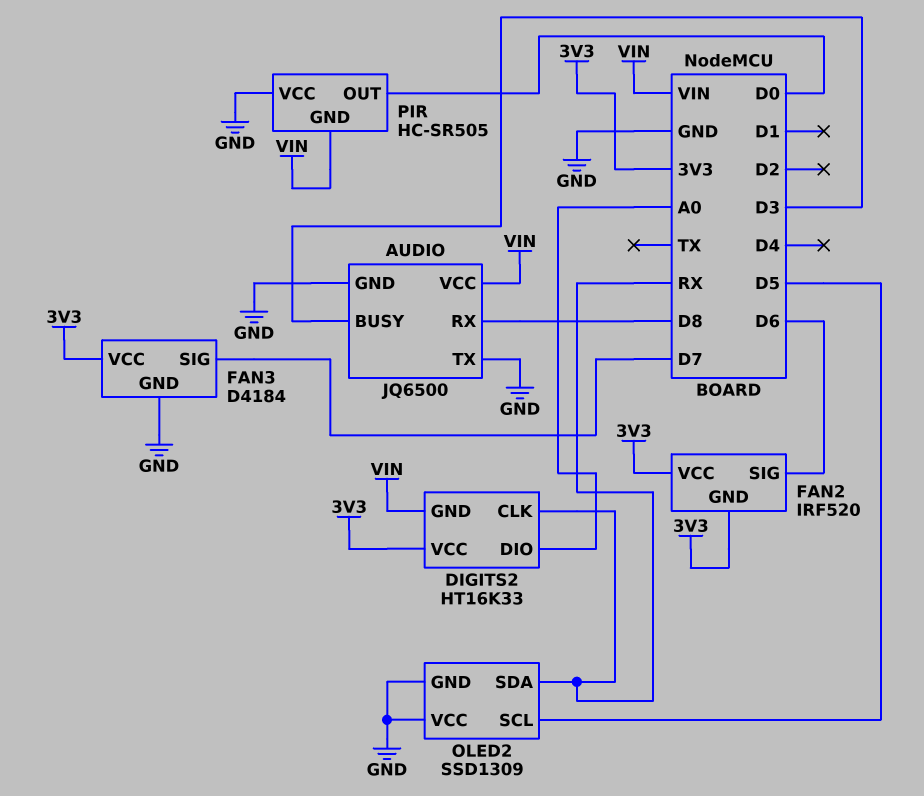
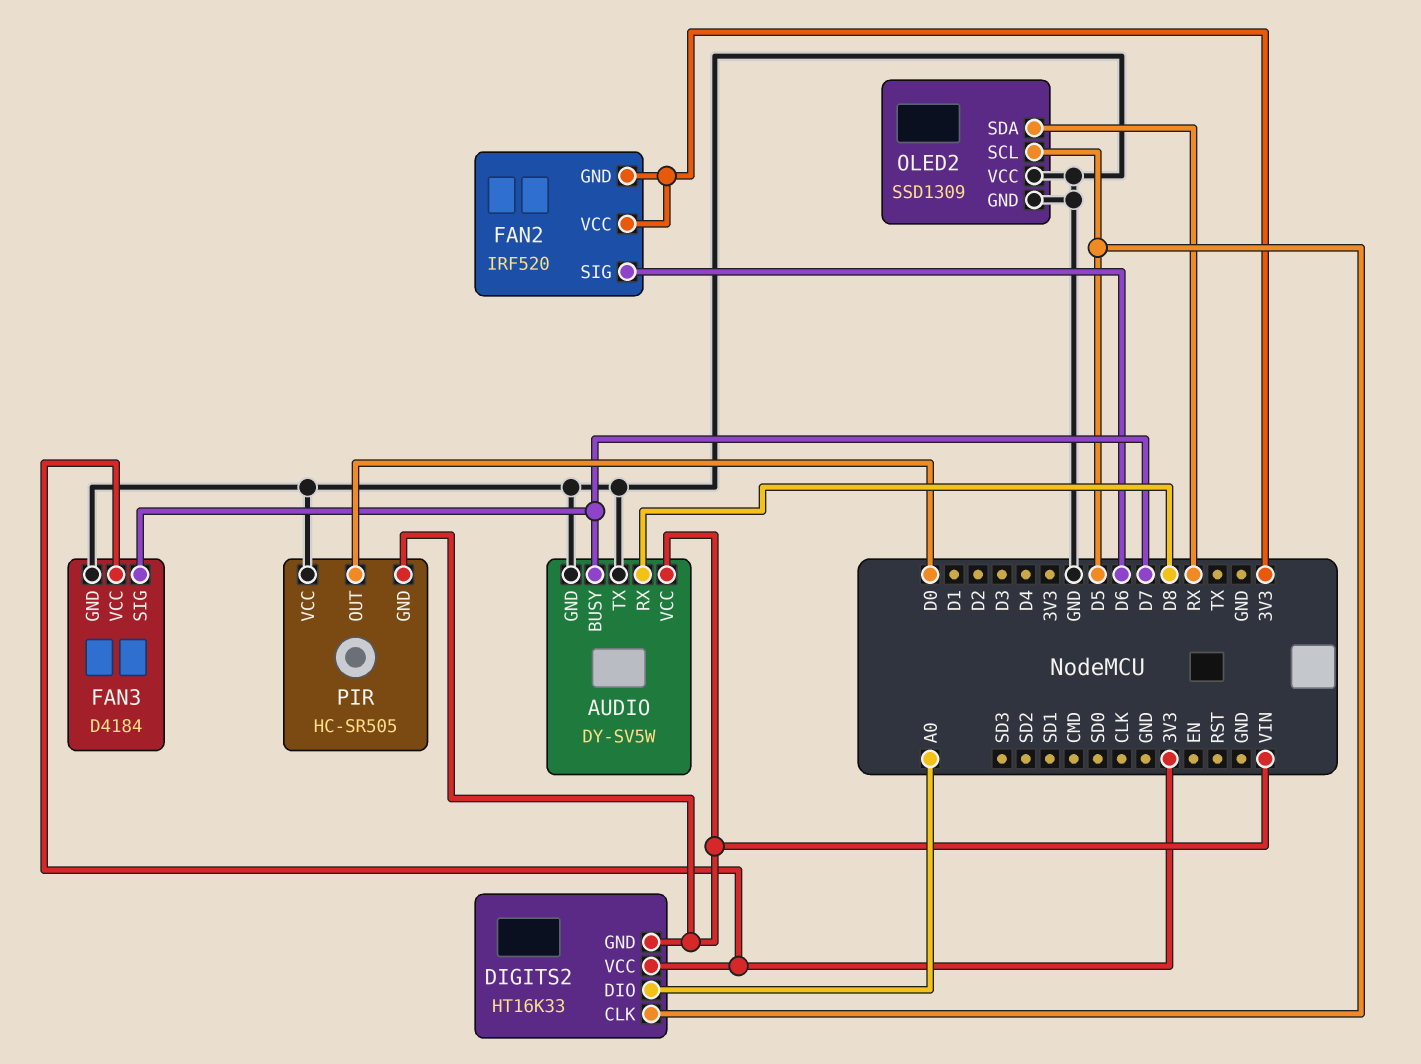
AUDIO: JQ6500 -> DY-SV5W
AUDIO pin BUSY: D3 -> D7
DIGITS2 pin CLK: RX -> D5

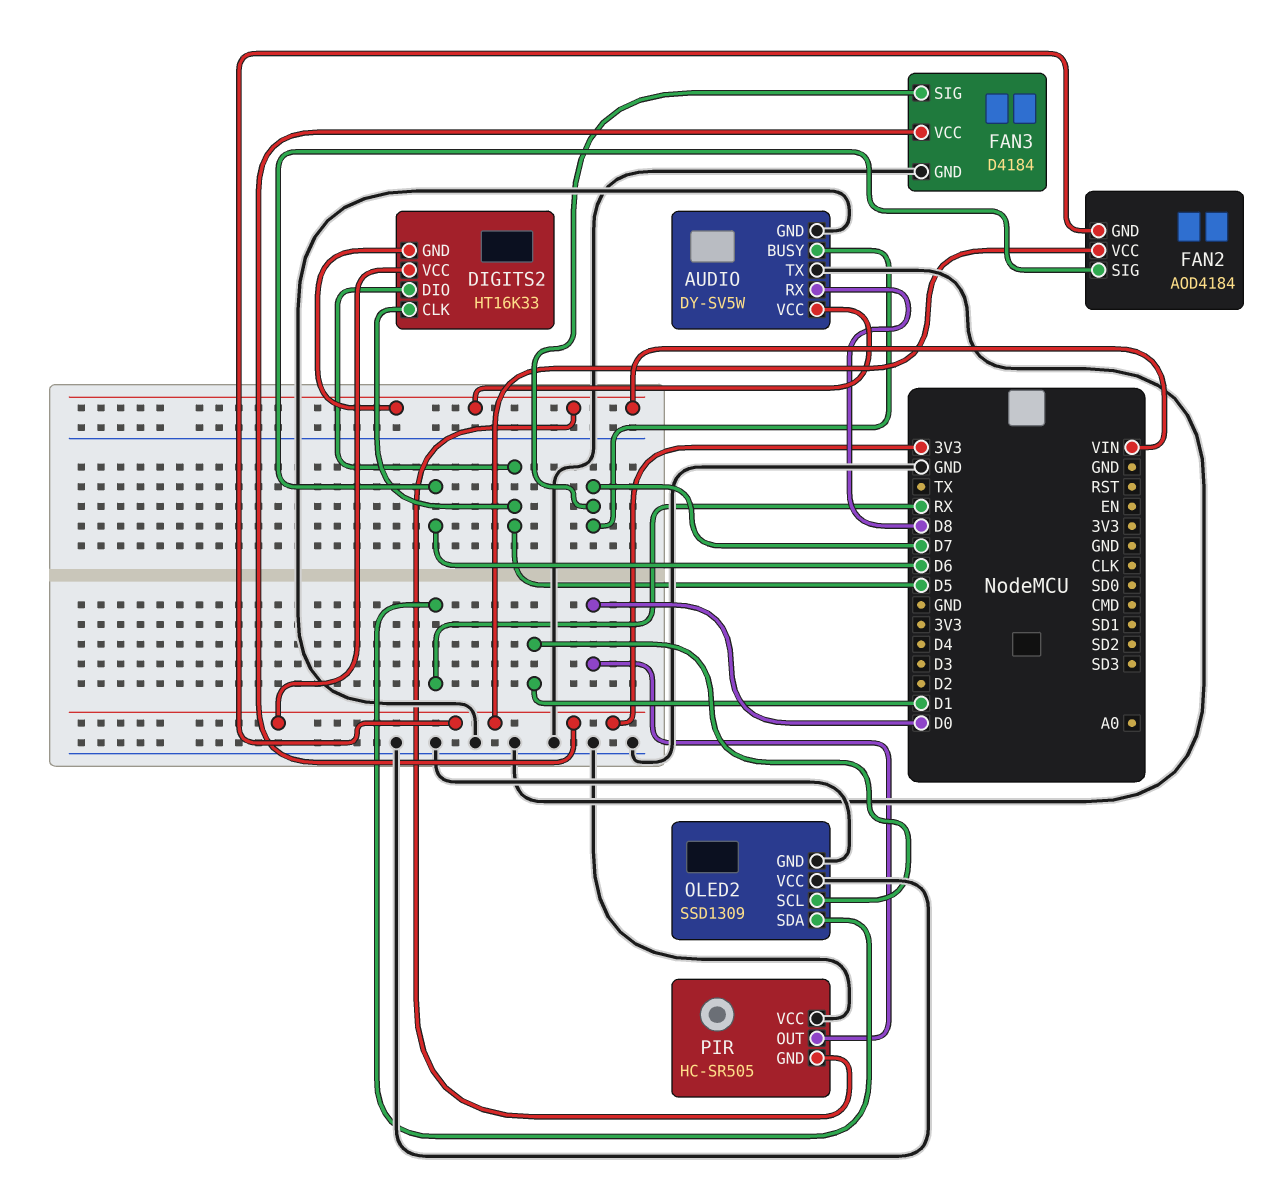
DIGITS2 pin DIO: A0 -> D5
FAN2: IRF520 -> AOD4184
OLED2 pin SCL: D5 -> D1

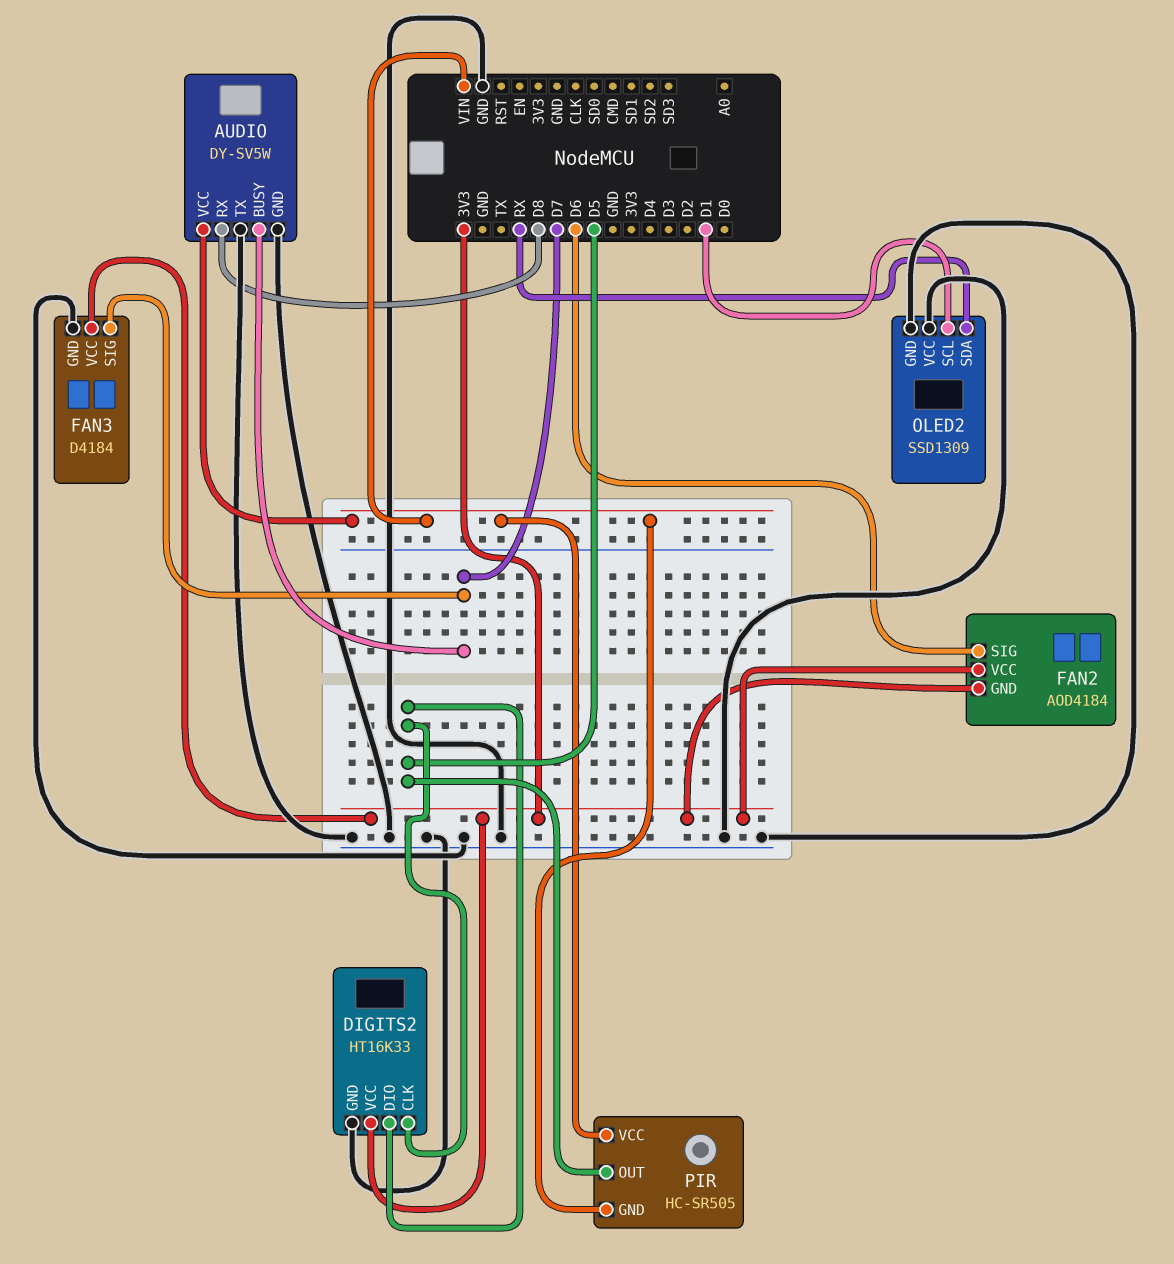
DIGITS2 pin GND: VIN -> GND
PIR pin OUT: D0 -> D5
PIR pin VCC: GND -> VIN

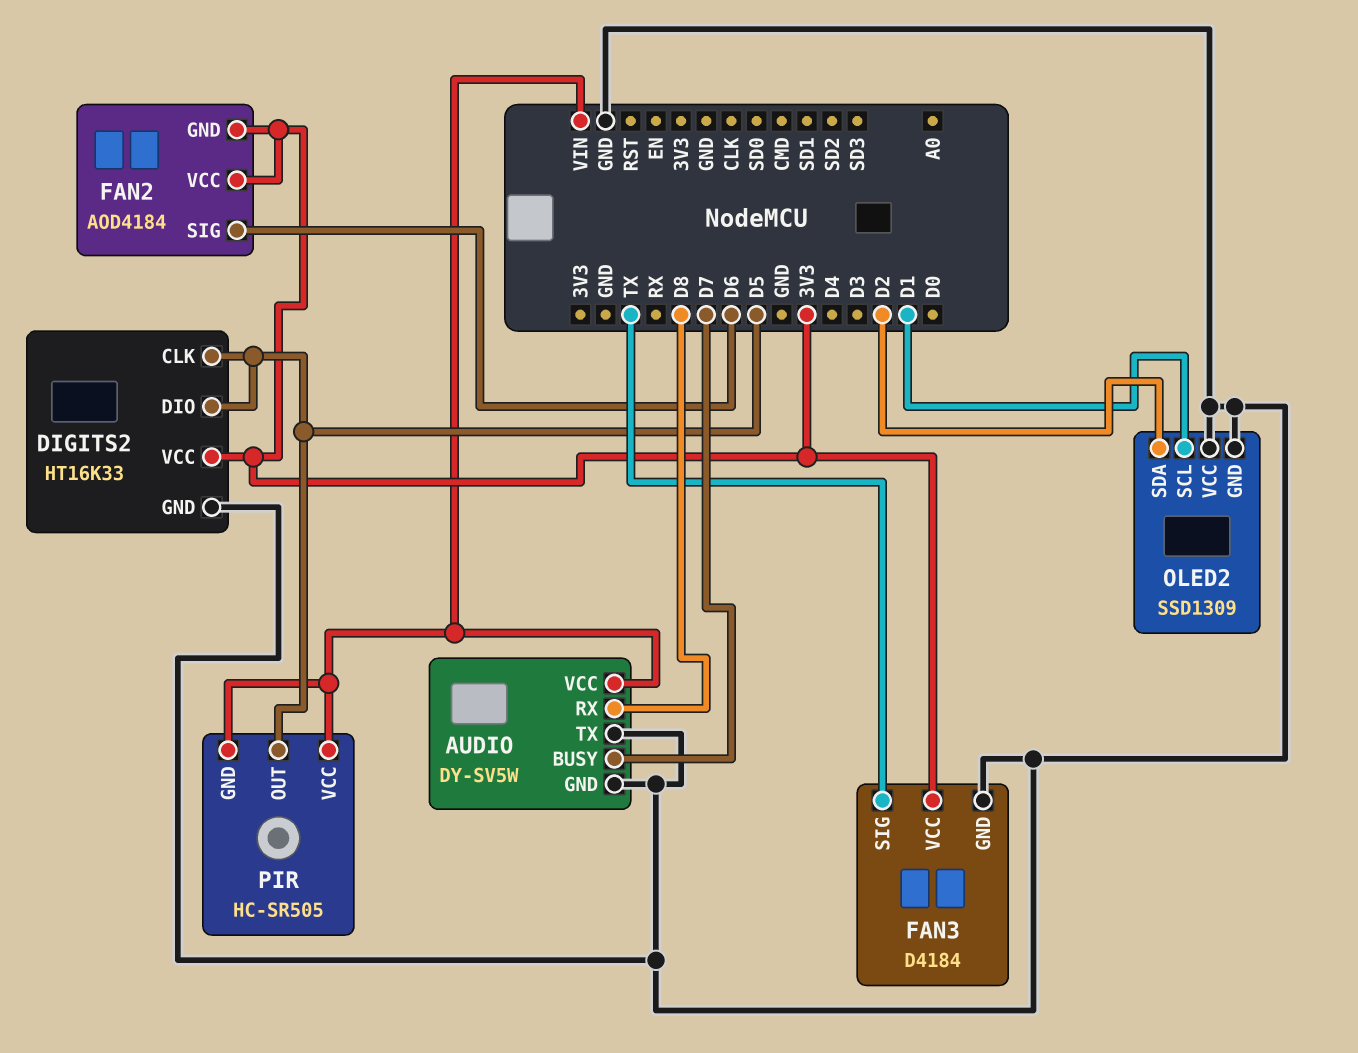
FAN3 pin SIG: D7 -> TX
OLED2 pin SDA: RX -> D2

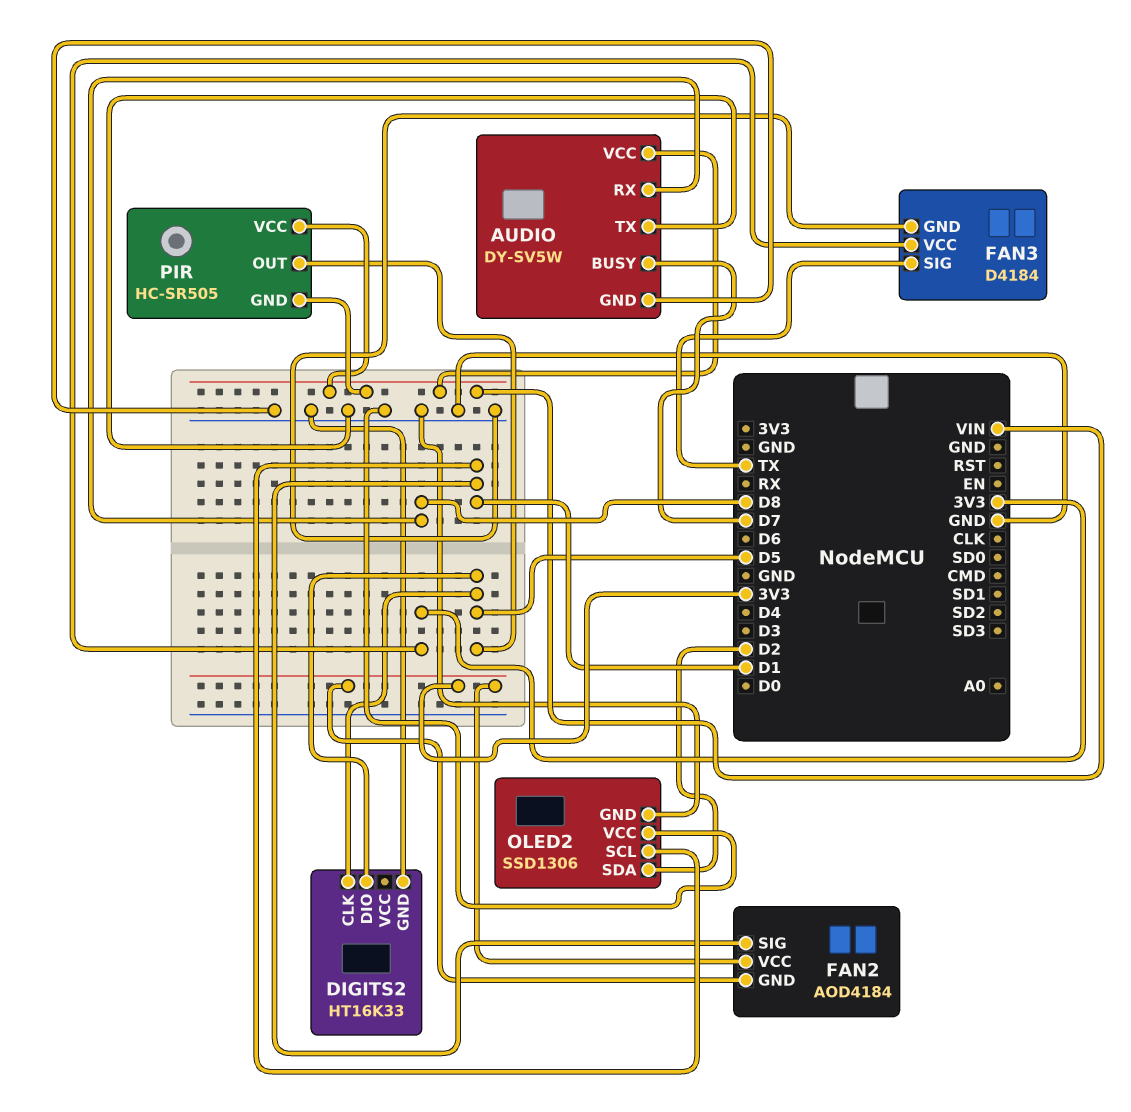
DIGITS2 pin VCC: 3V3 -> none
FAN2 pin SIG: D6 -> D1
OLED2: SSD1309 -> SSD1306

